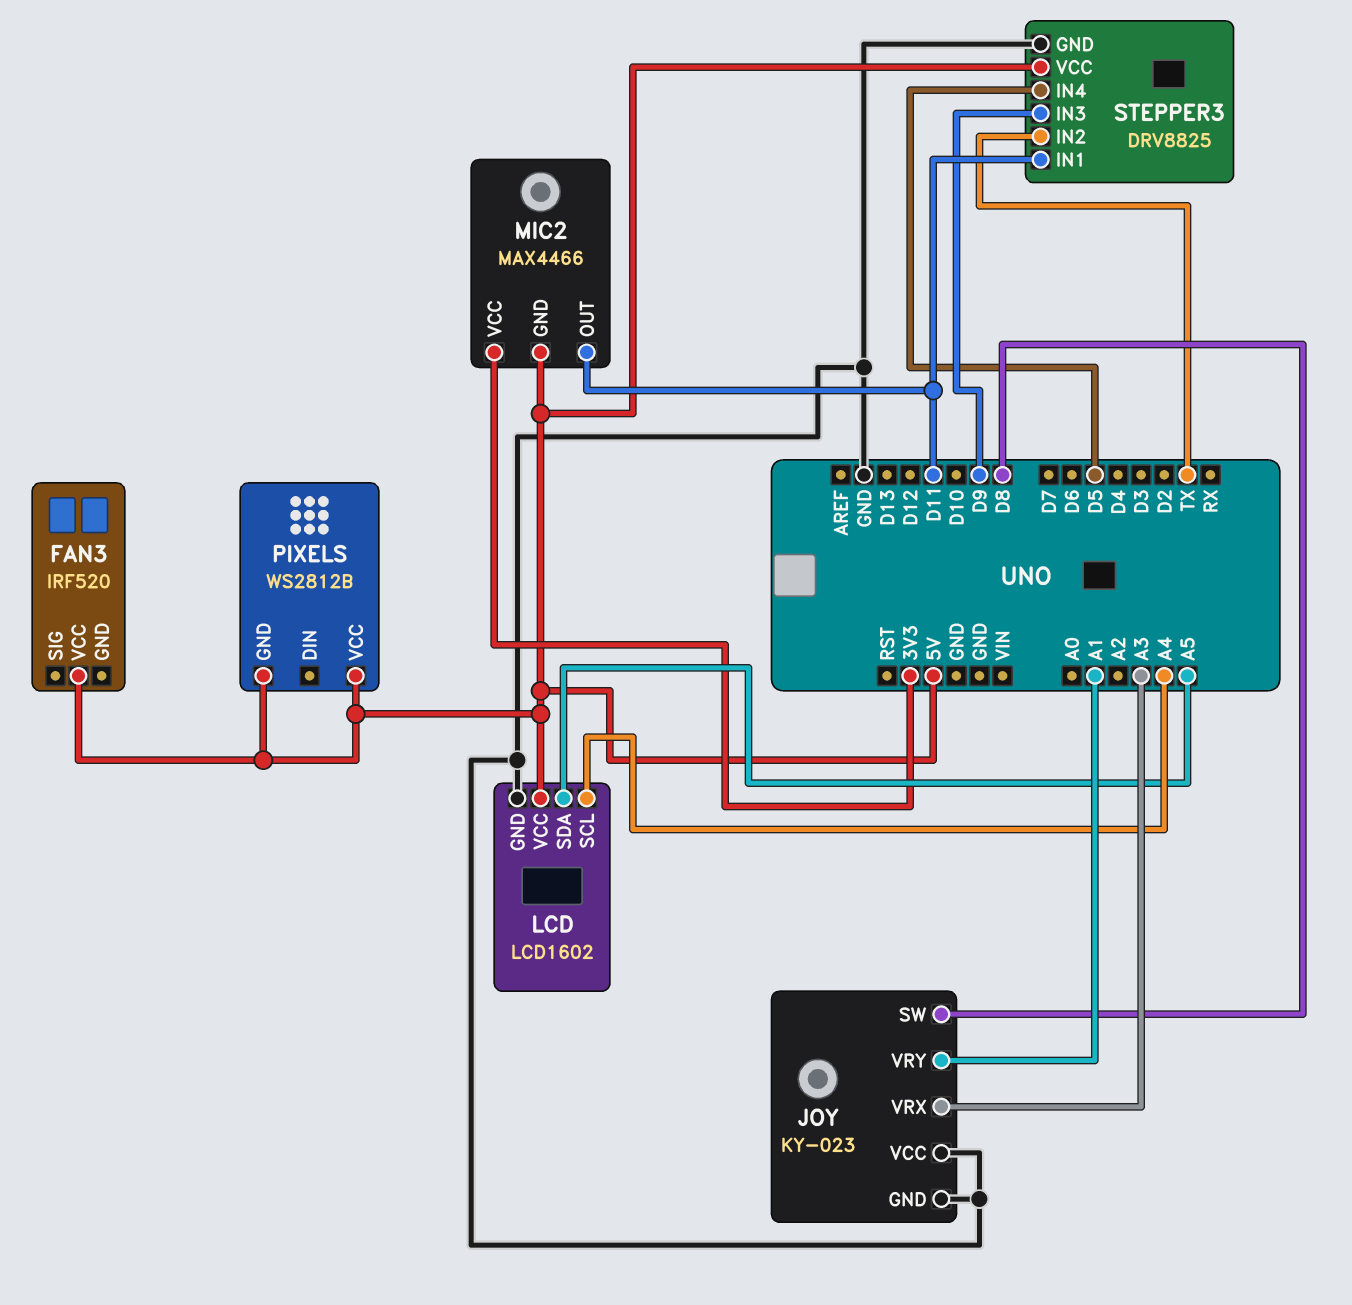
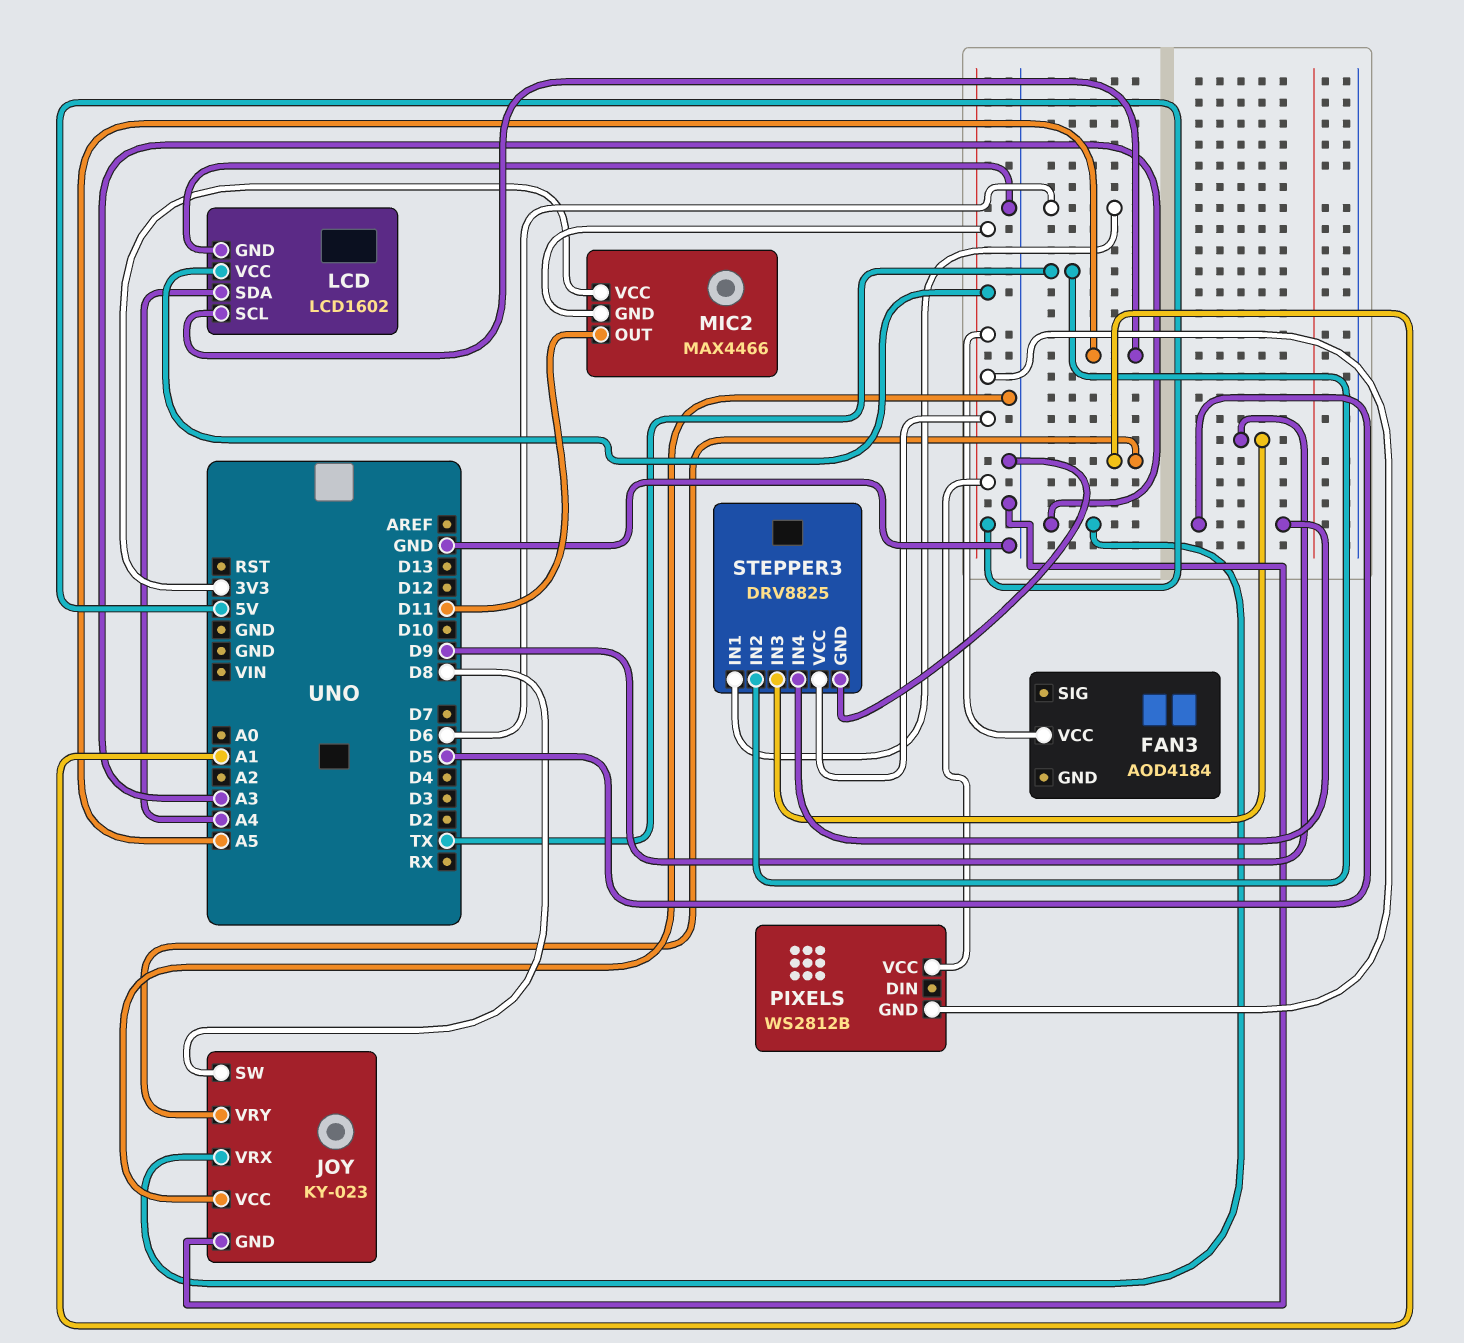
FAN3: IRF520 -> AOD4184
LCD pin SCL: A4 -> A5
LCD pin SDA: A5 -> A4
STEPPER3 pin IN1: D11 -> D6

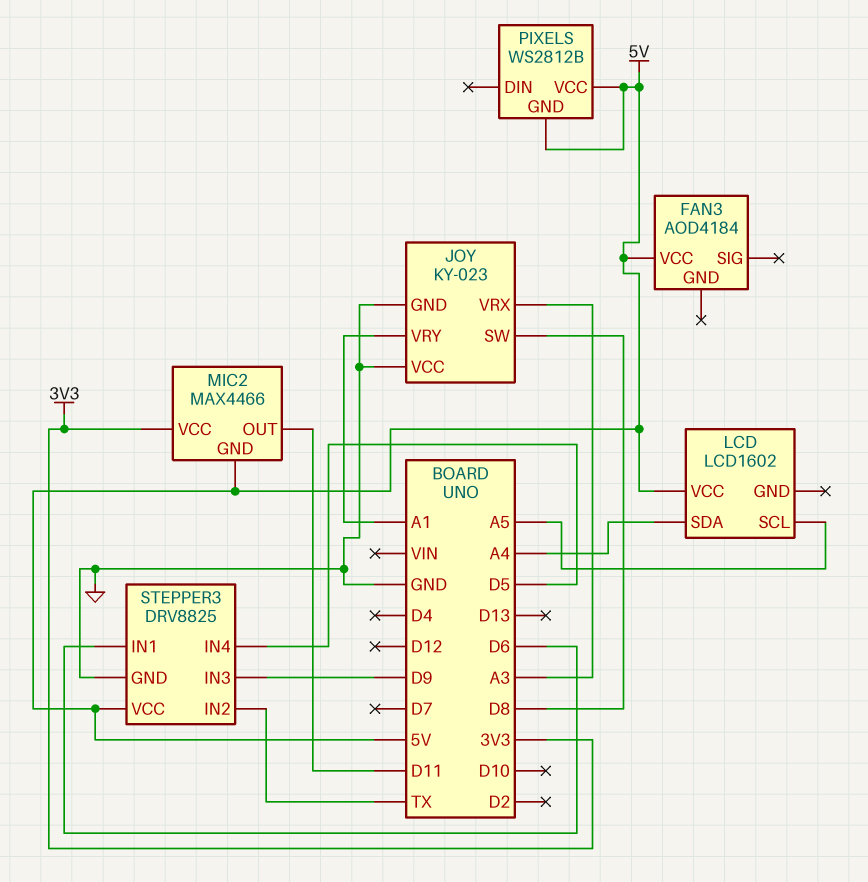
LCD pin GND: GND -> none

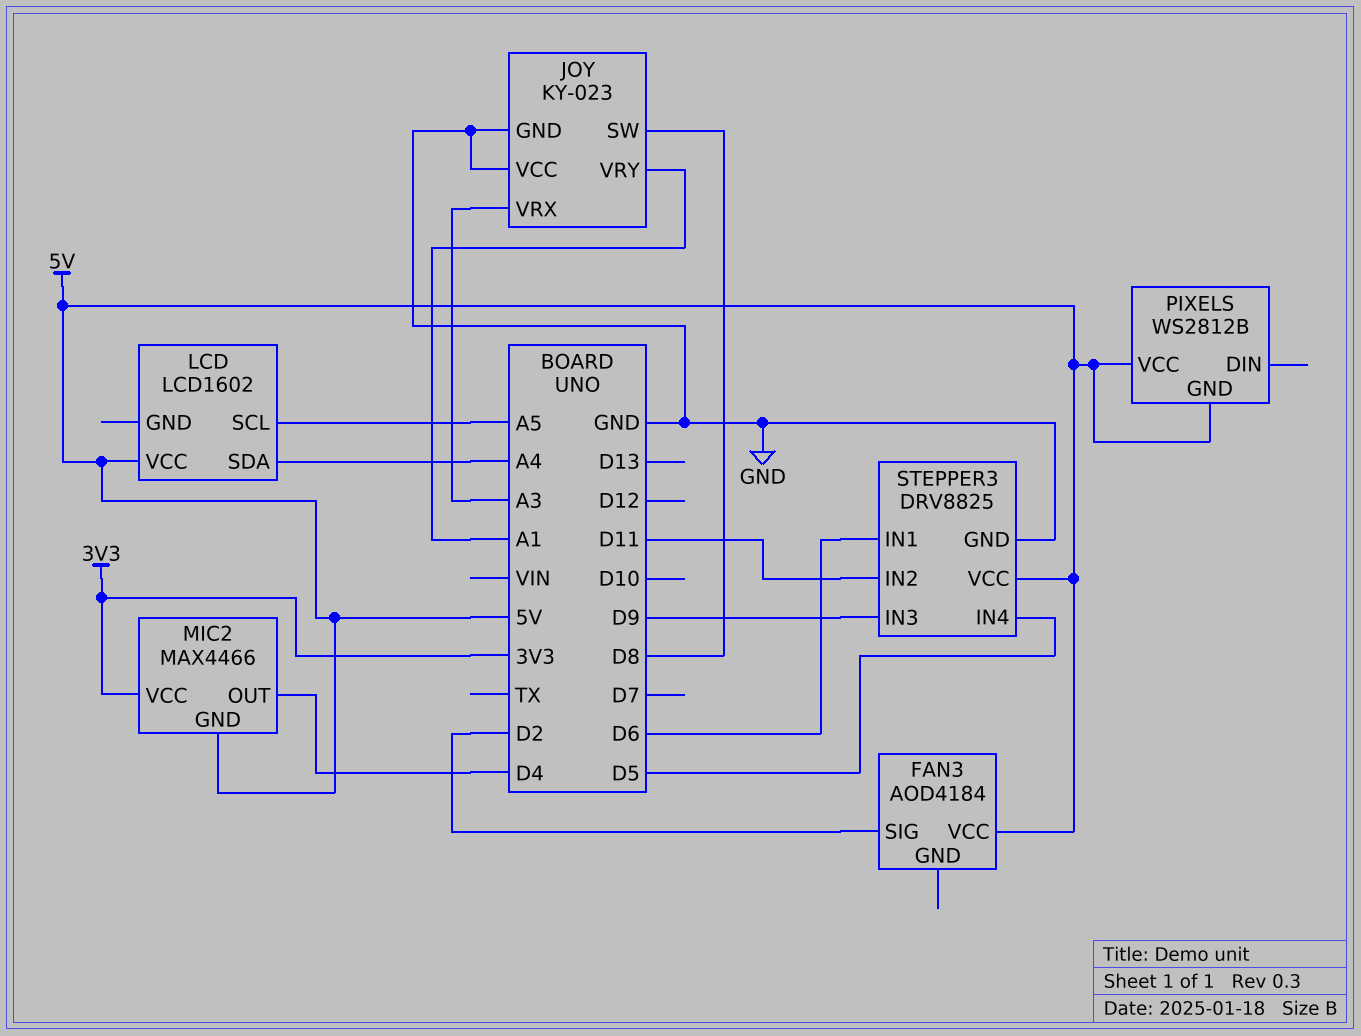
FAN3 pin SIG: none -> D2
MIC2 pin OUT: D11 -> D4
STEPPER3 pin IN2: TX -> D11

